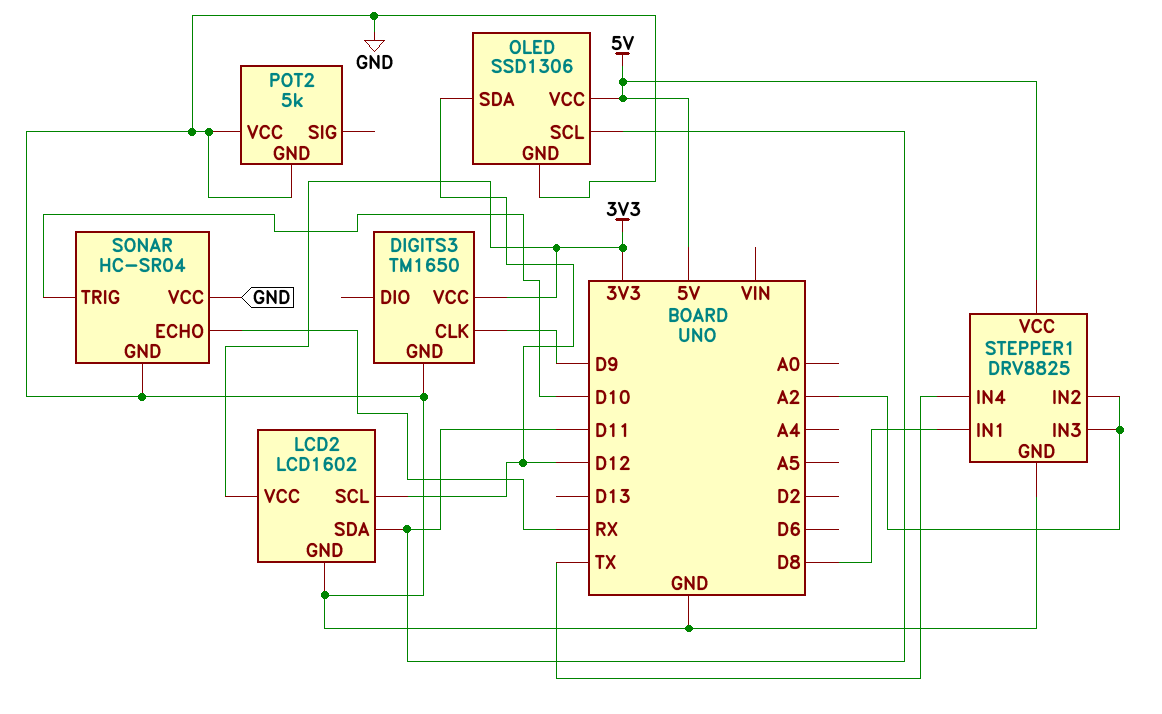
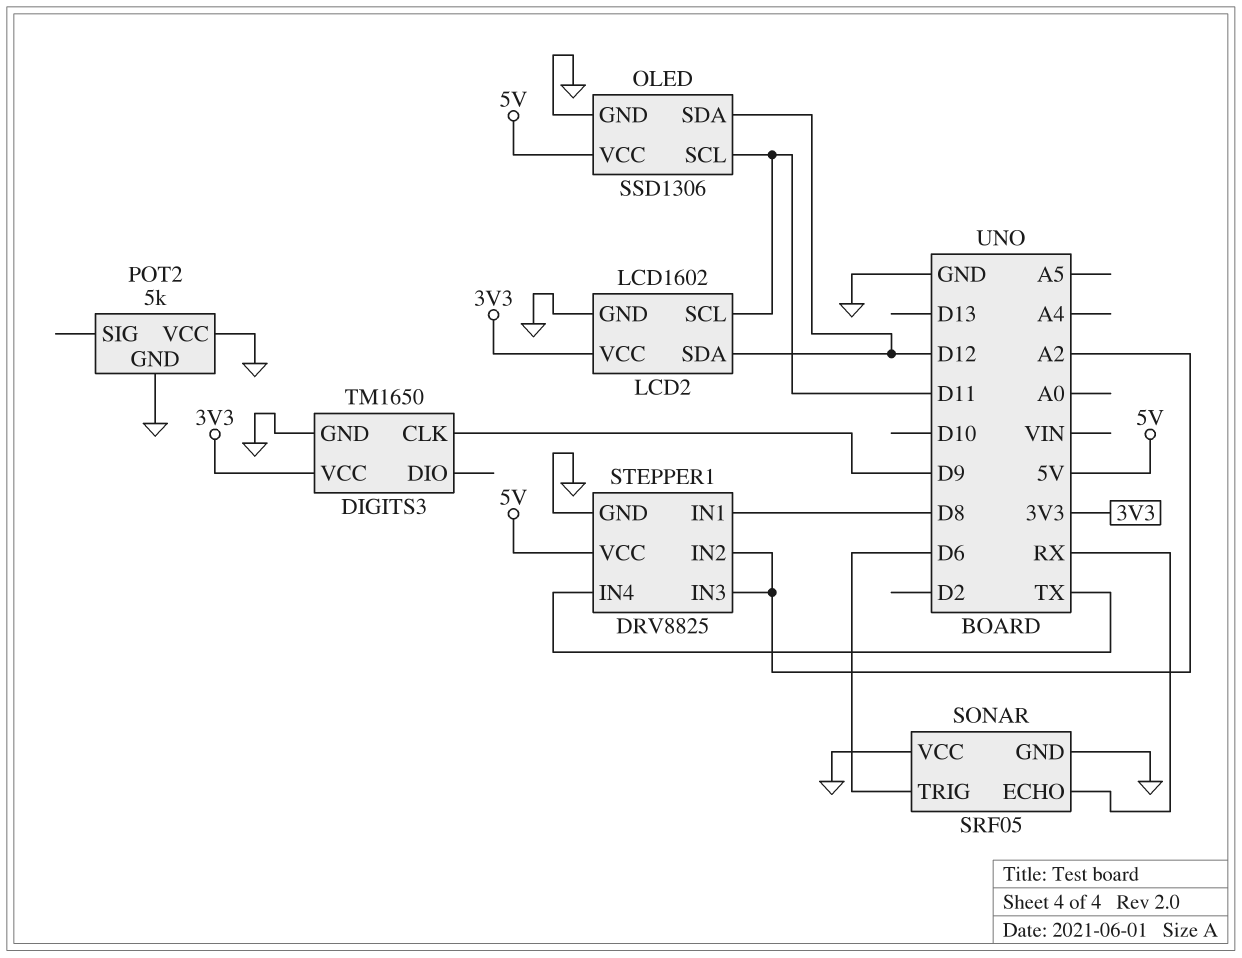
LCD2 pin SCL: D12 -> D11
LCD2 pin SDA: D11 -> D12
SONAR: HC-SR04 -> SRF05
SONAR pin TRIG: D10 -> D6

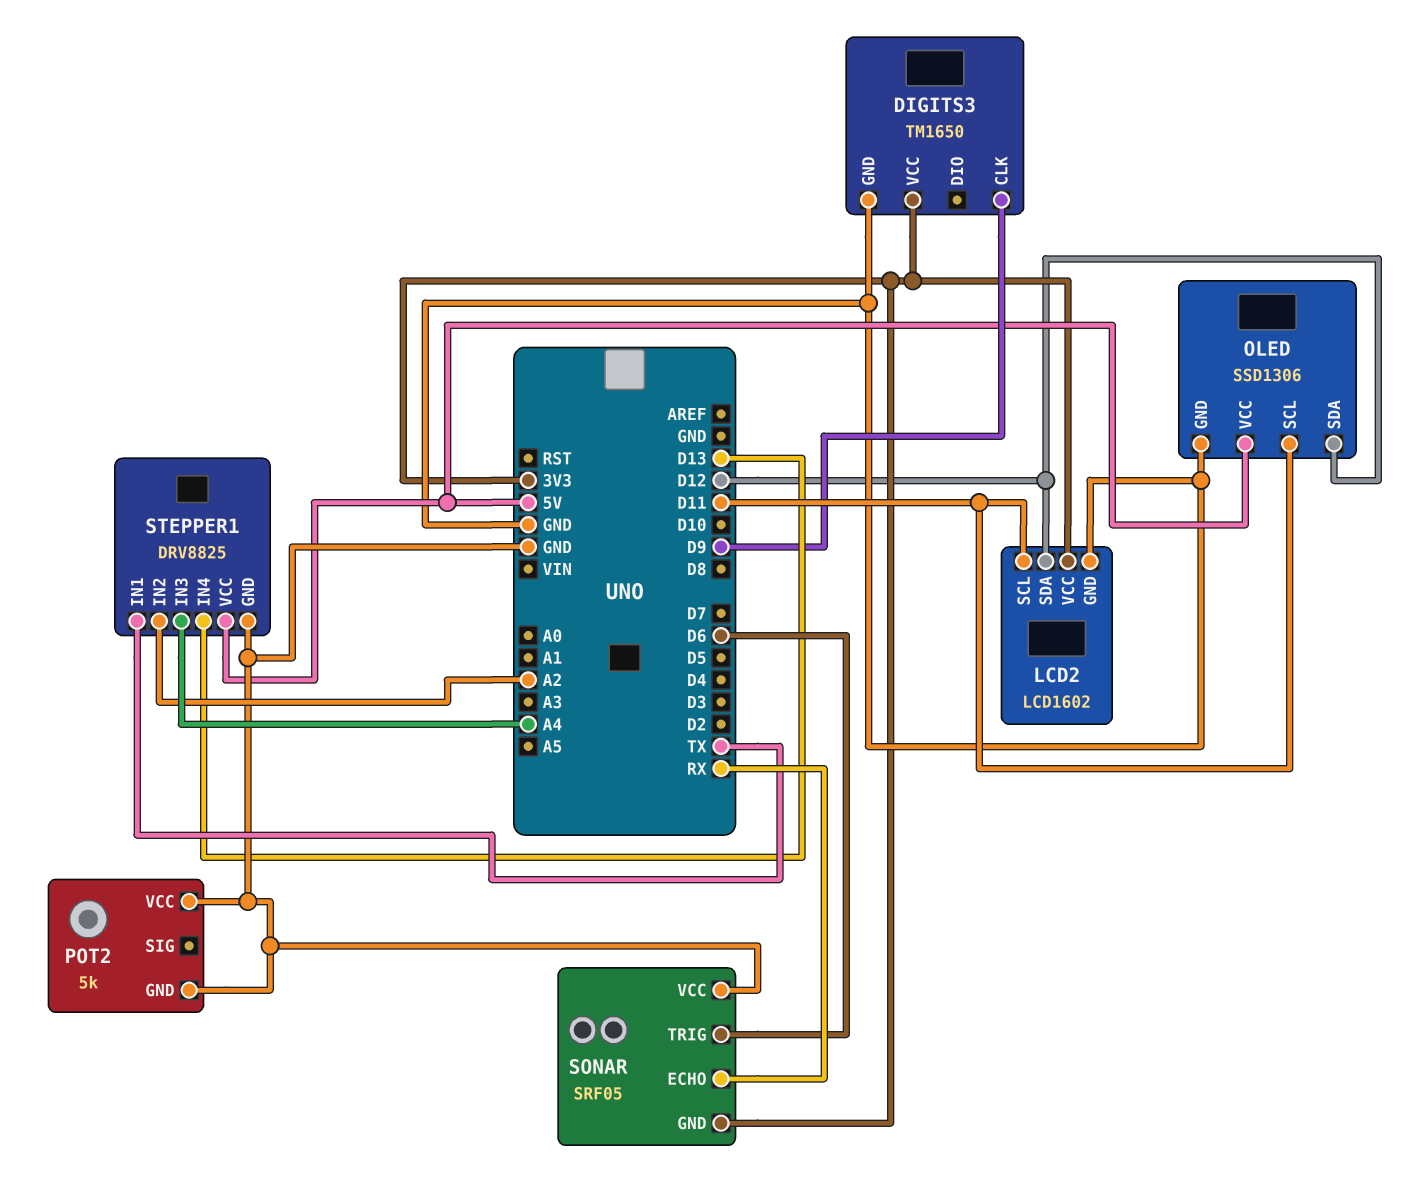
SONAR pin GND: GND -> 3V3
STEPPER1 pin IN1: D8 -> TX
STEPPER1 pin IN3: A2 -> A4
STEPPER1 pin IN4: TX -> D13

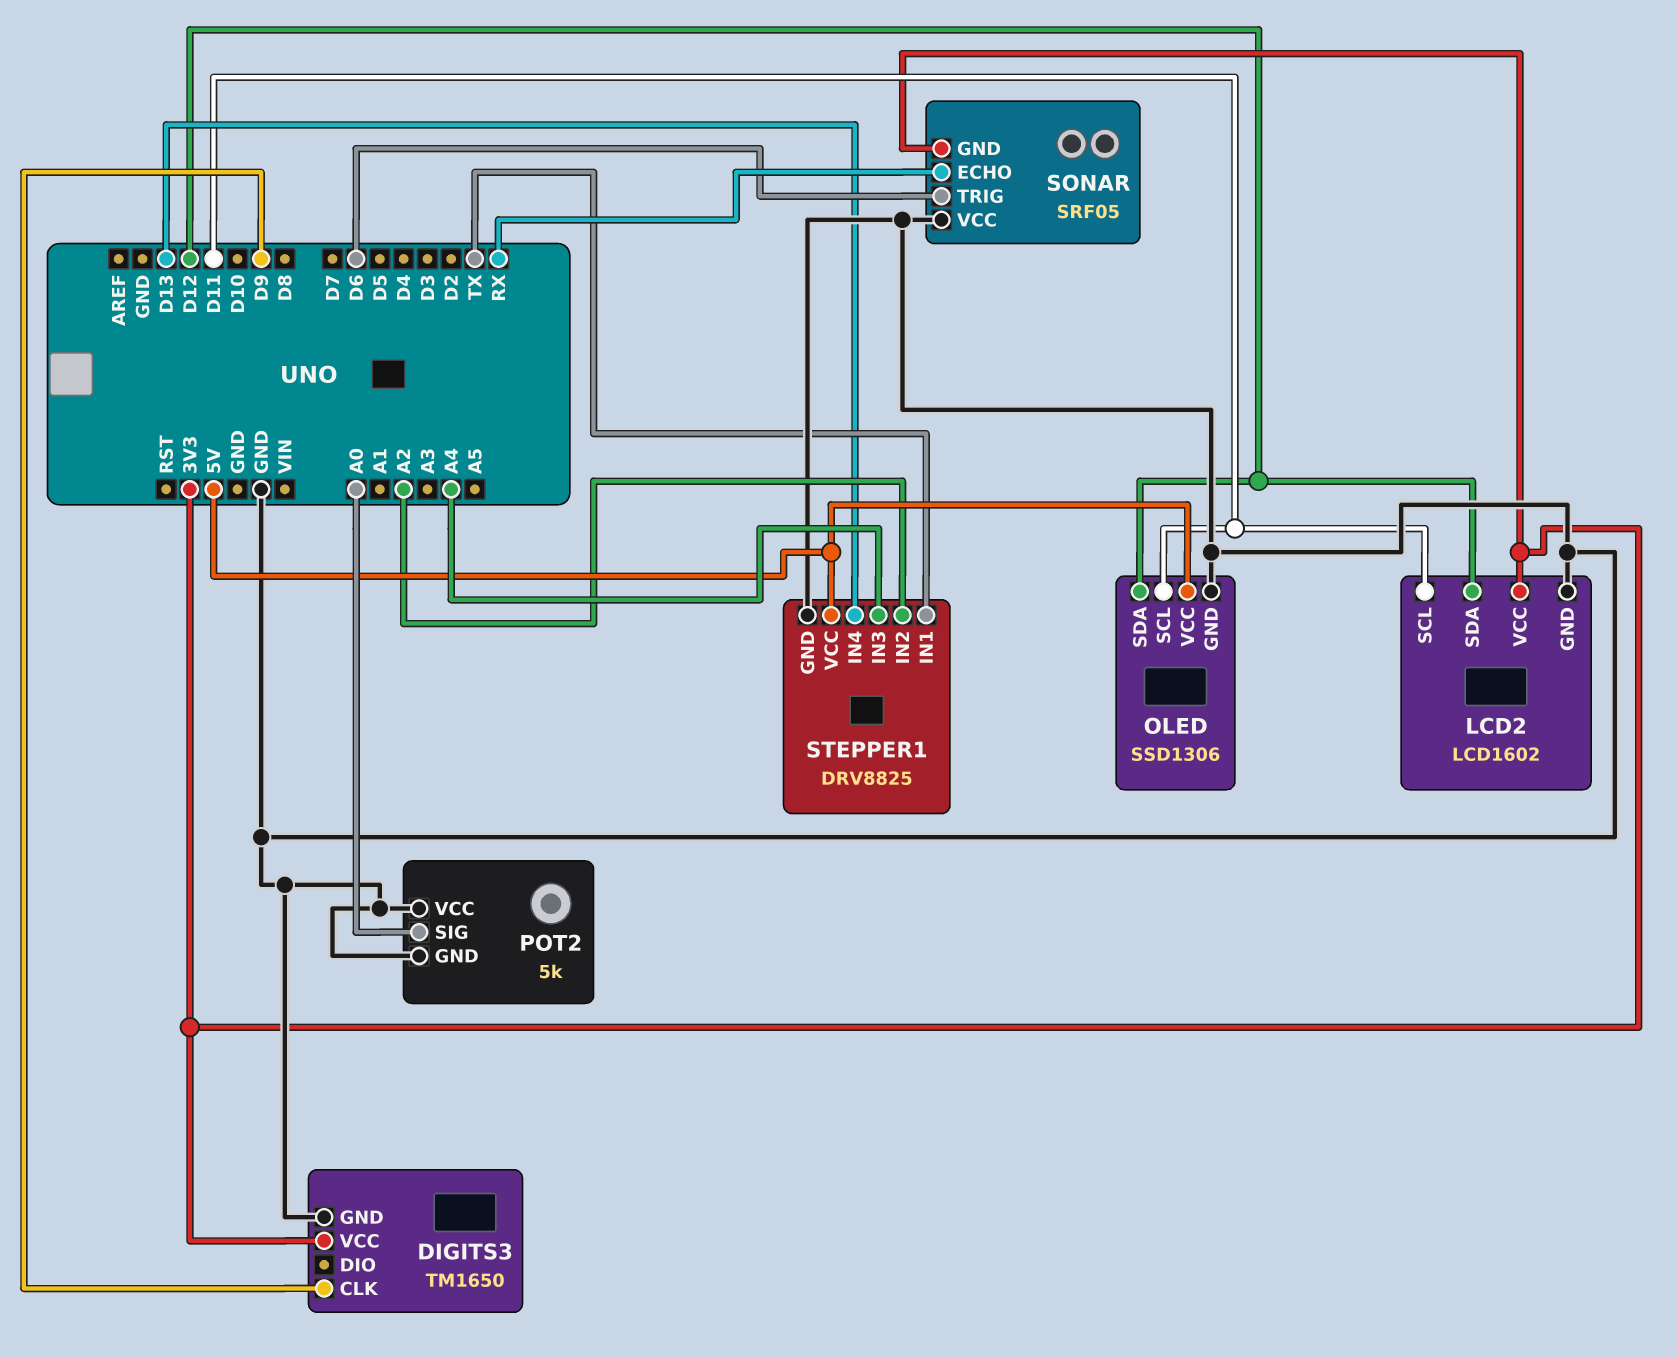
POT2 pin SIG: none -> A0

